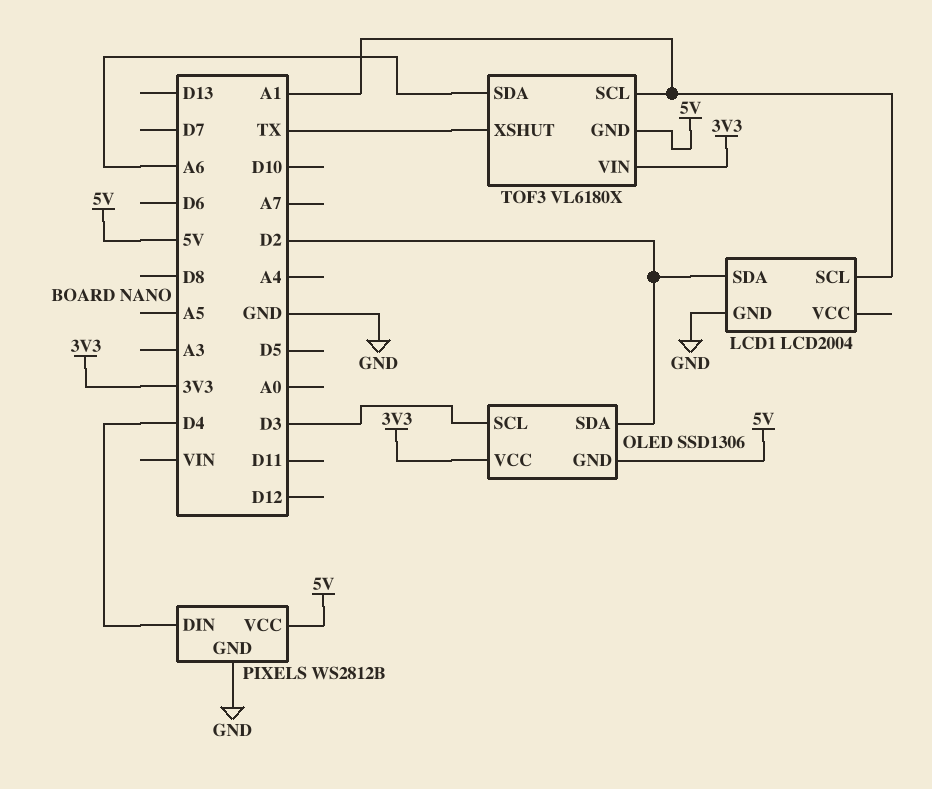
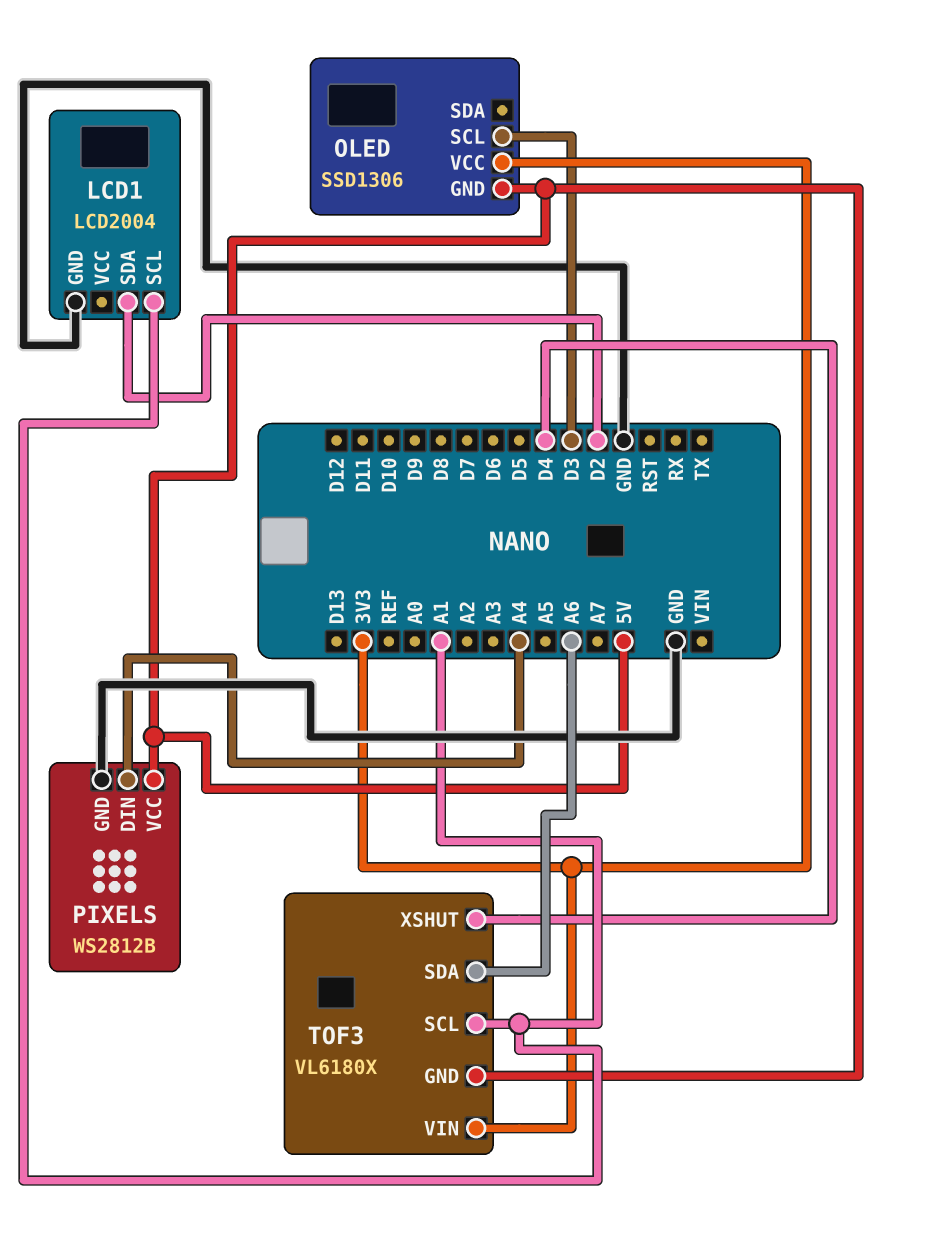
OLED pin SDA: D2 -> none
PIXELS pin DIN: D4 -> A4
TOF3 pin XSHUT: TX -> D4

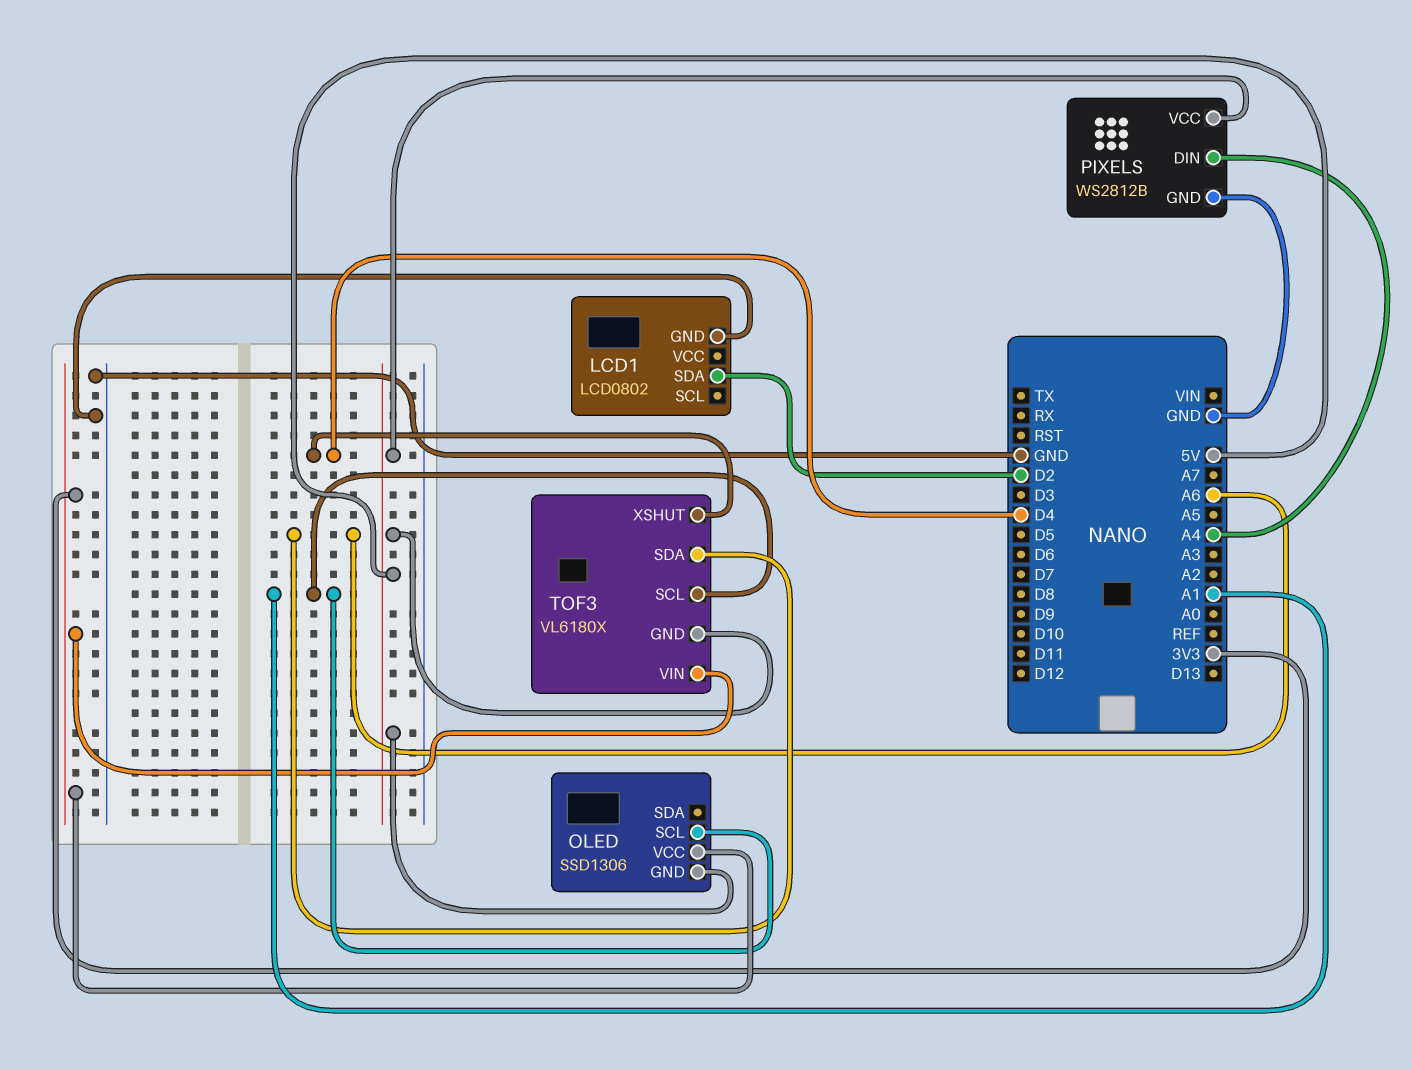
LCD1: LCD2004 -> LCD0802
LCD1 pin SCL: A1 -> none
OLED pin SCL: D3 -> A1

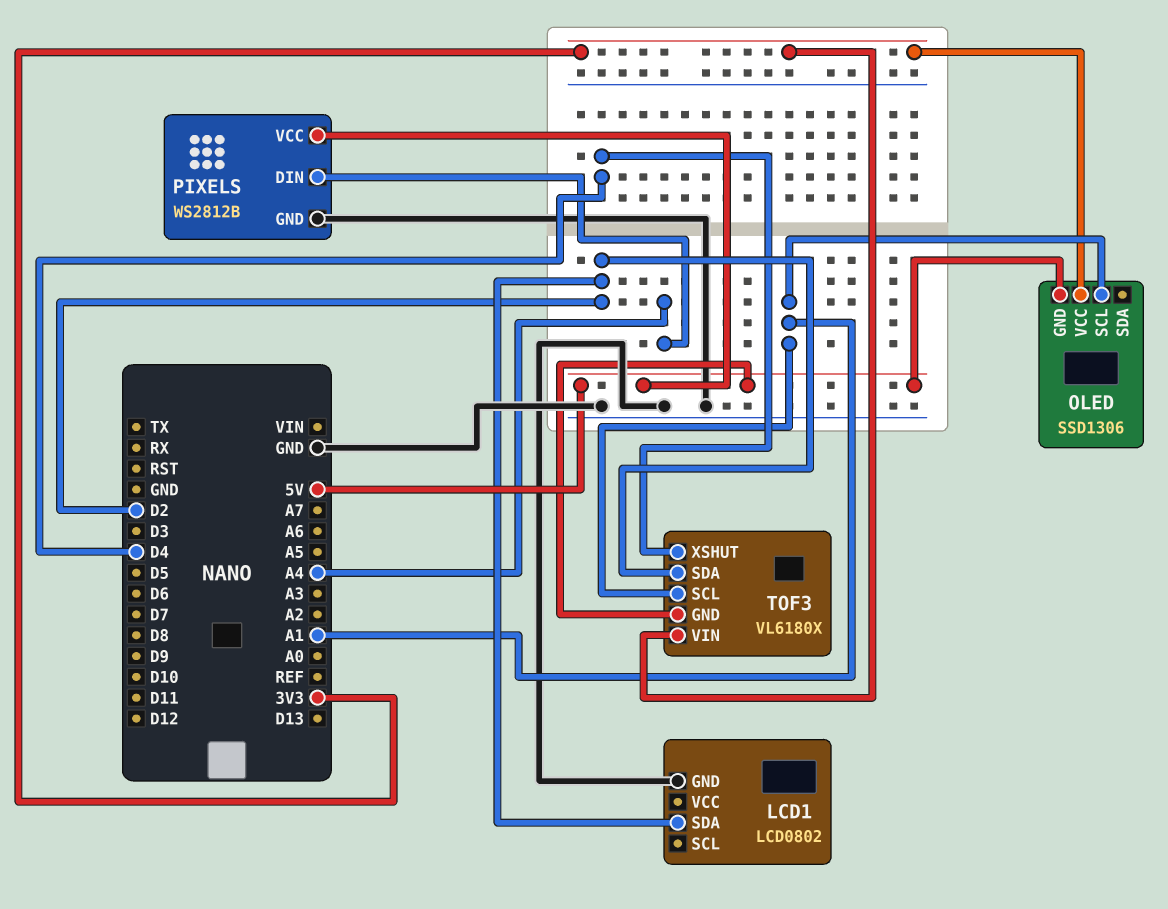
TOF3 pin SDA: A6 -> D2

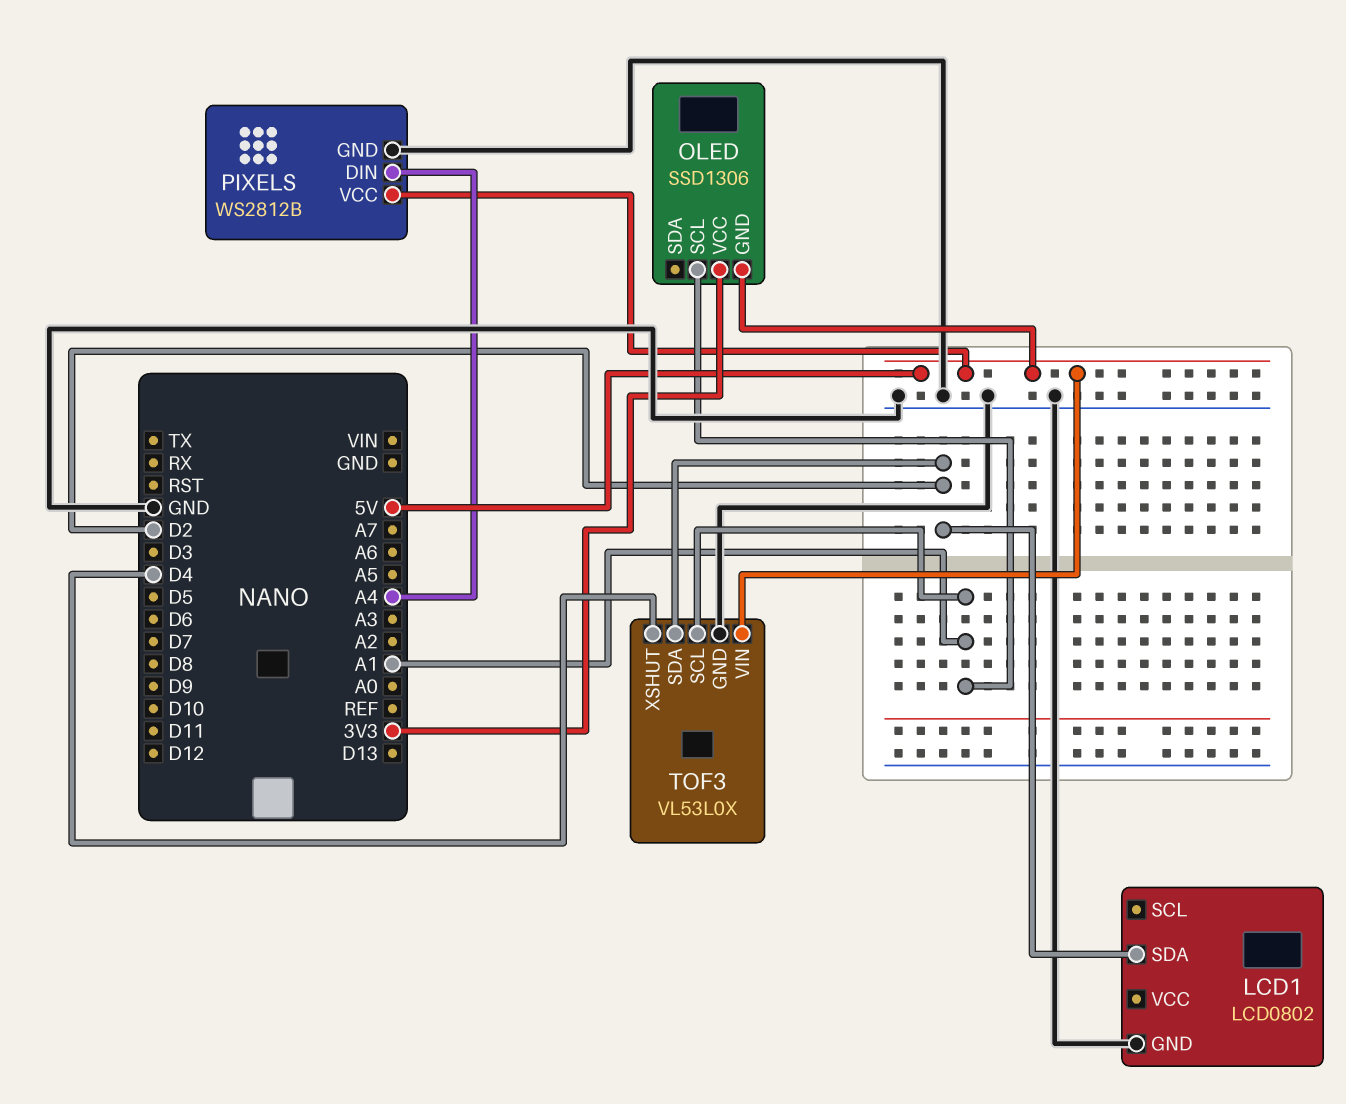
TOF3: VL6180X -> VL53L0X
TOF3 pin GND: 5V -> GND
TOF3 pin VIN: 3V3 -> 5V

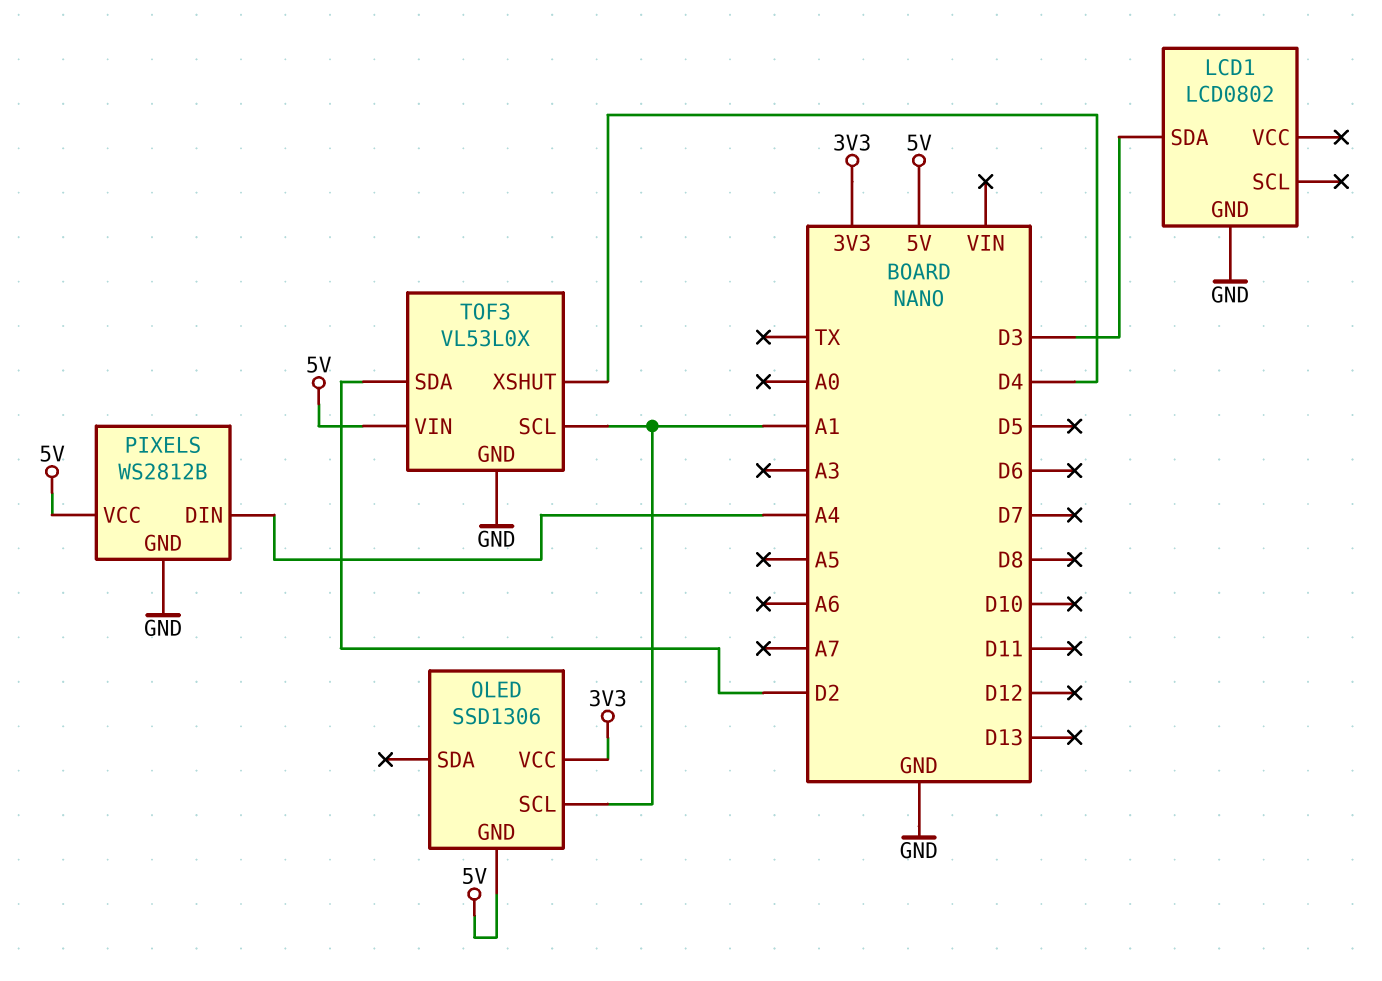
LCD1 pin SDA: D2 -> D3

